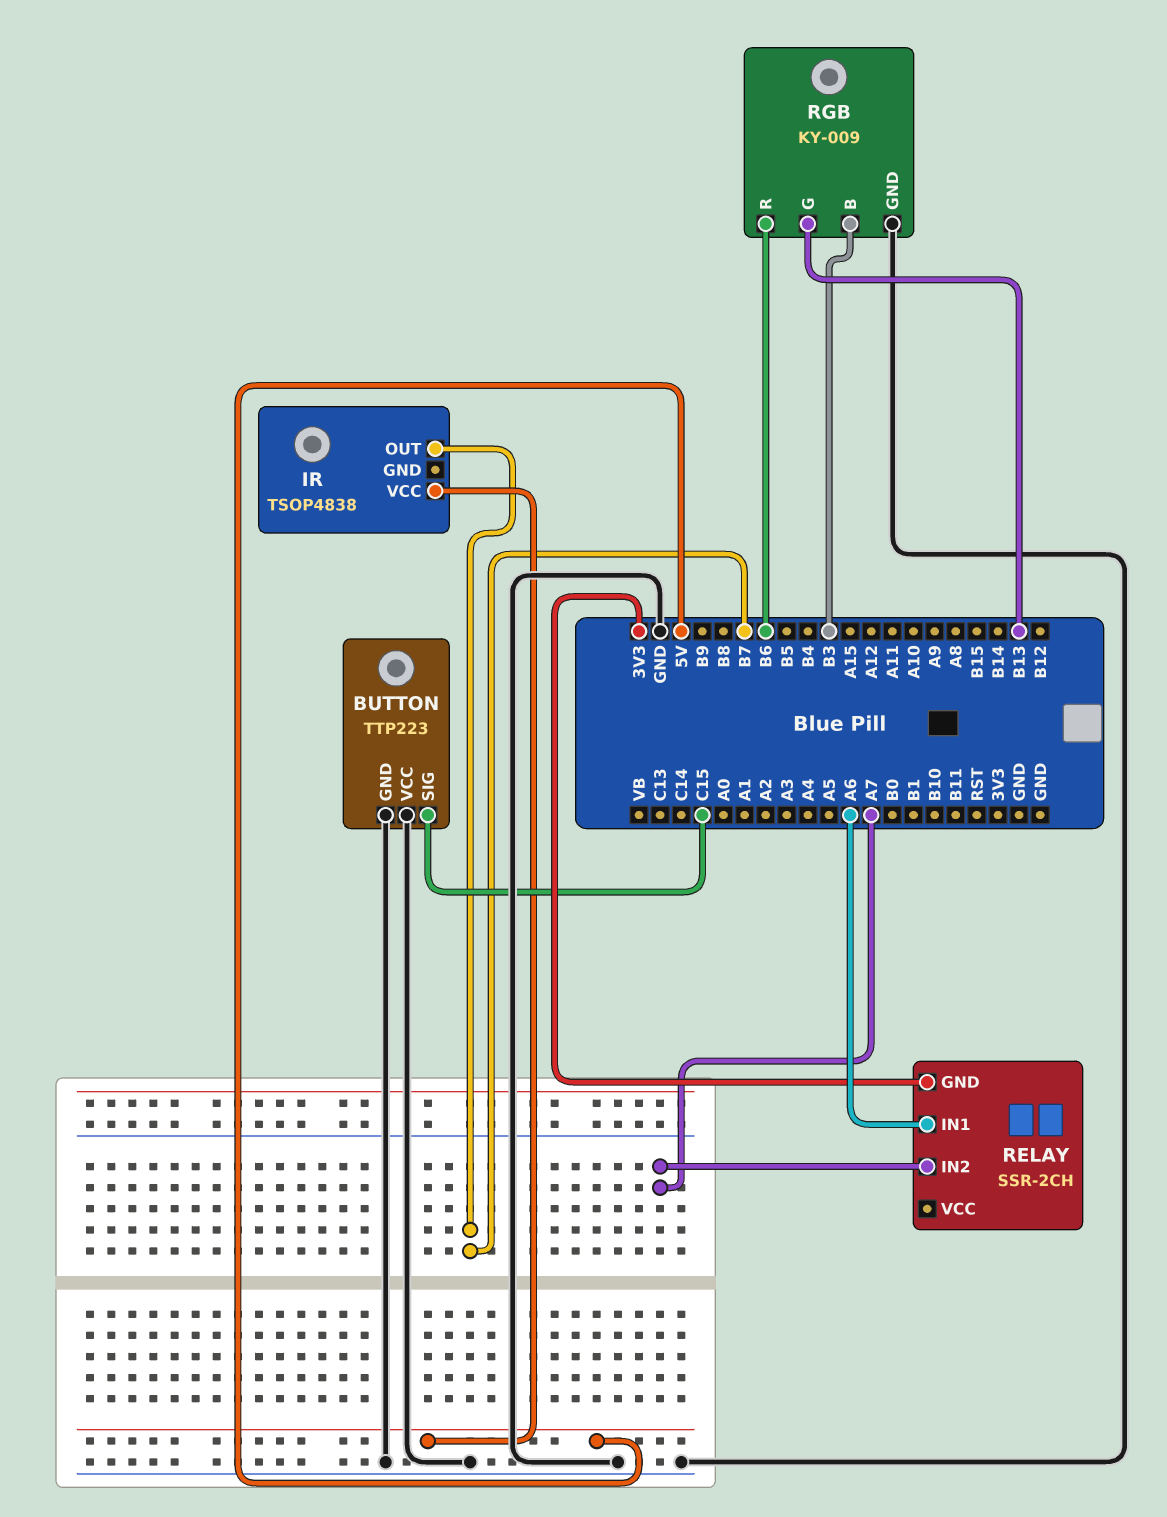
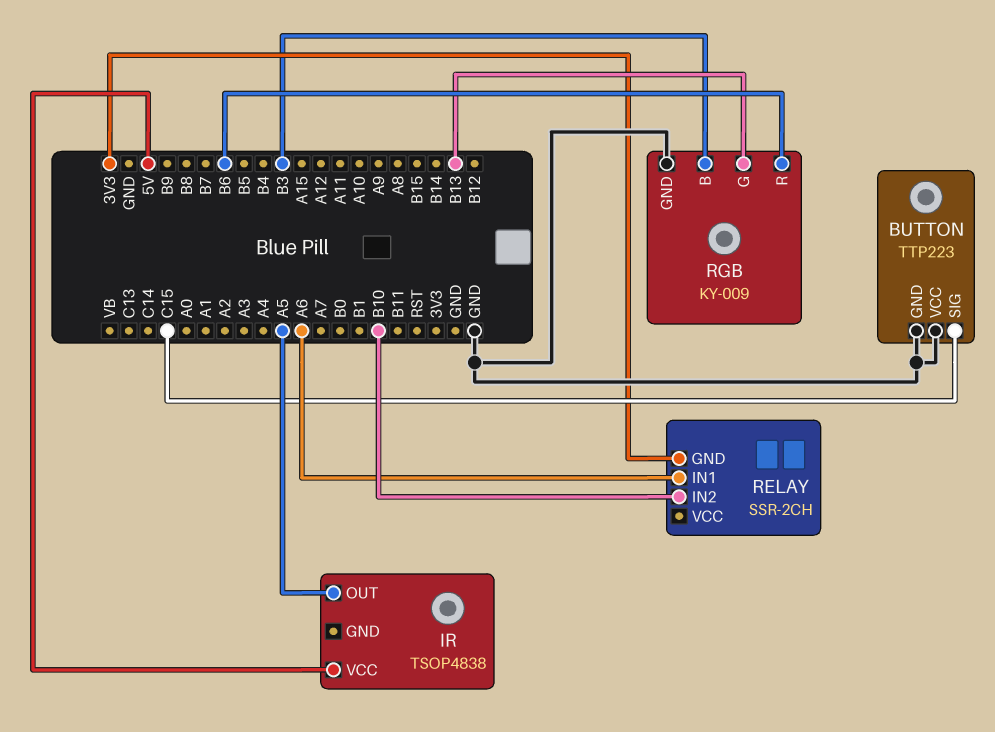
IR pin OUT: B7 -> A5
RELAY pin IN2: A7 -> B10

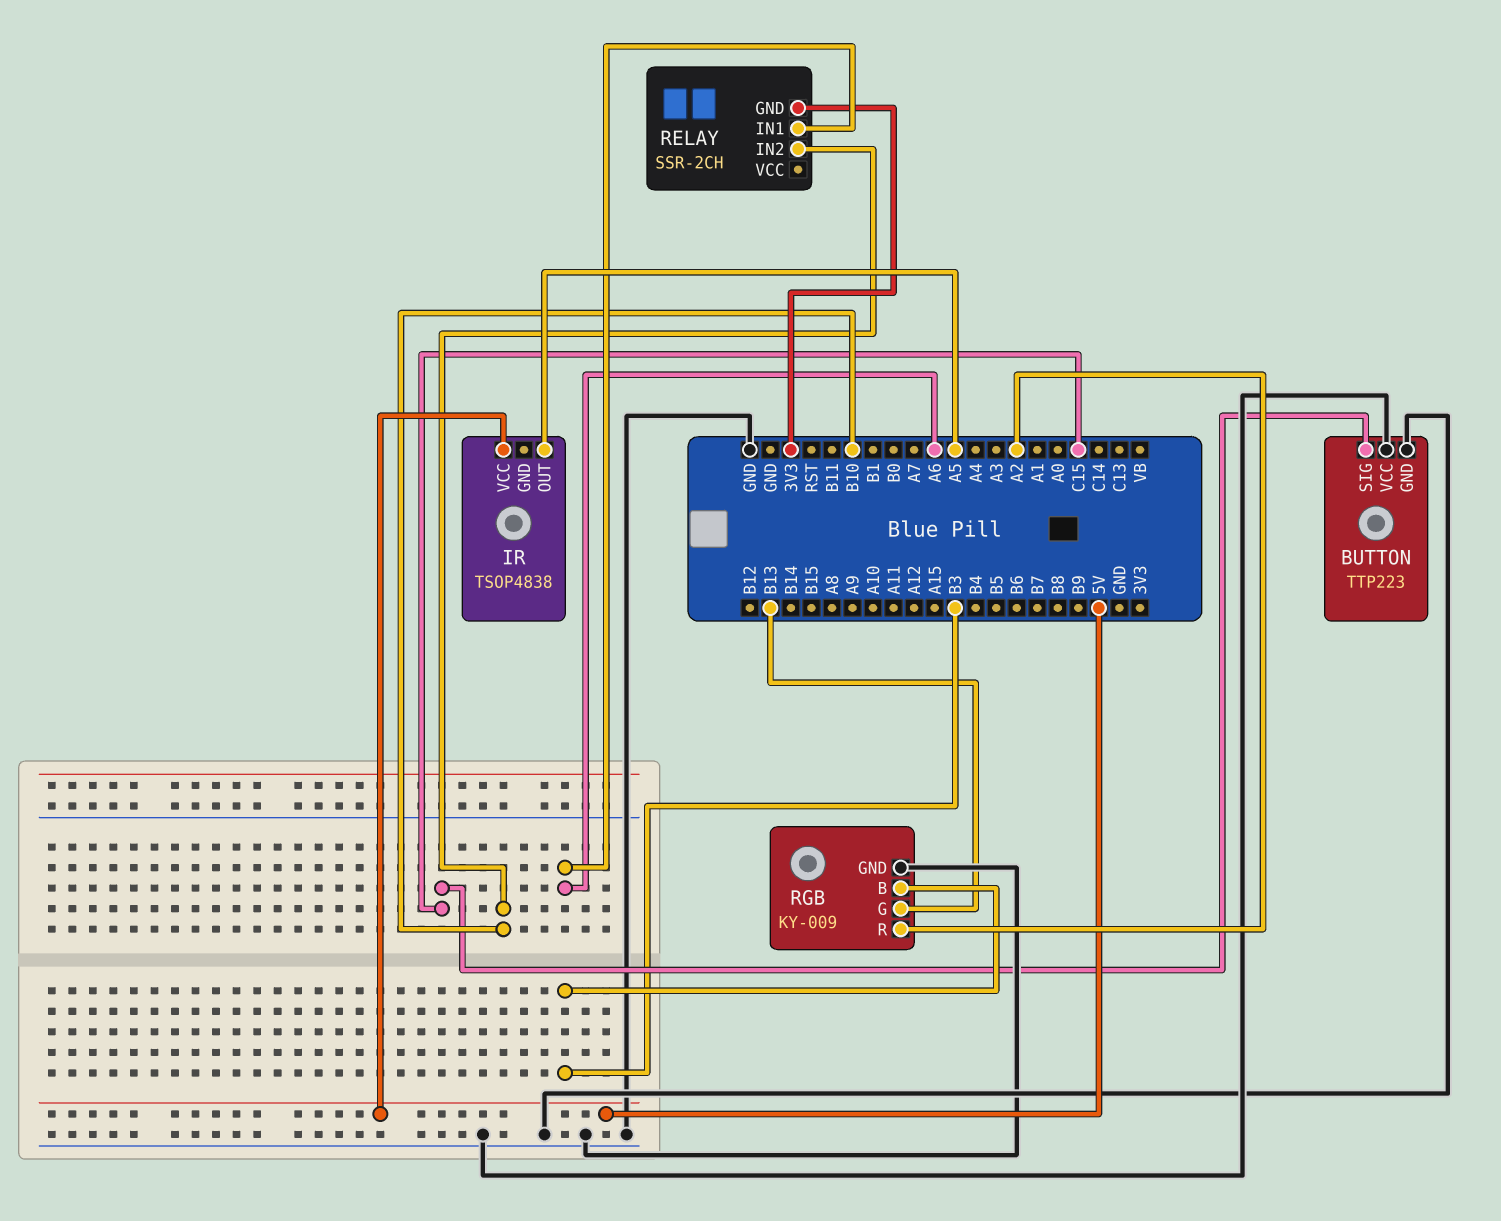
RGB pin R: B6 -> A2

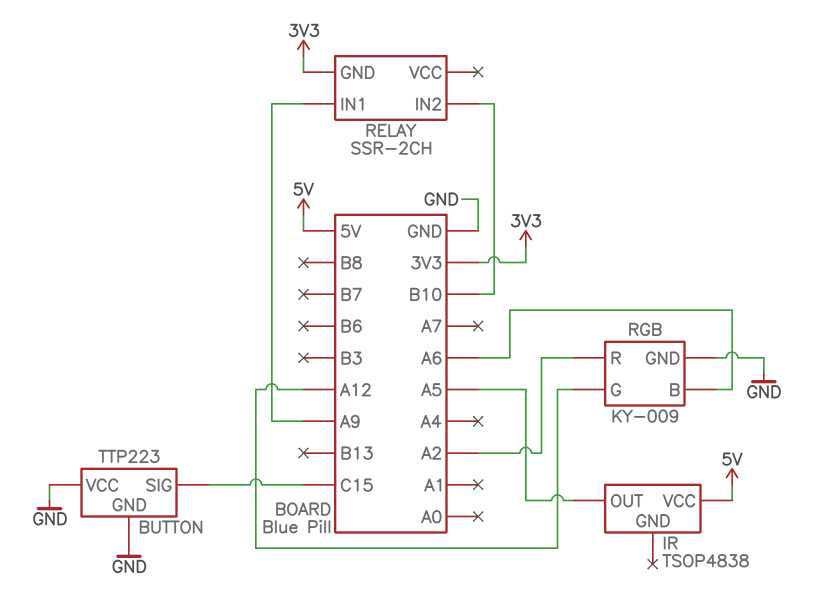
RELAY pin IN1: A6 -> A9
RGB pin B: B3 -> A6
RGB pin G: B13 -> A12

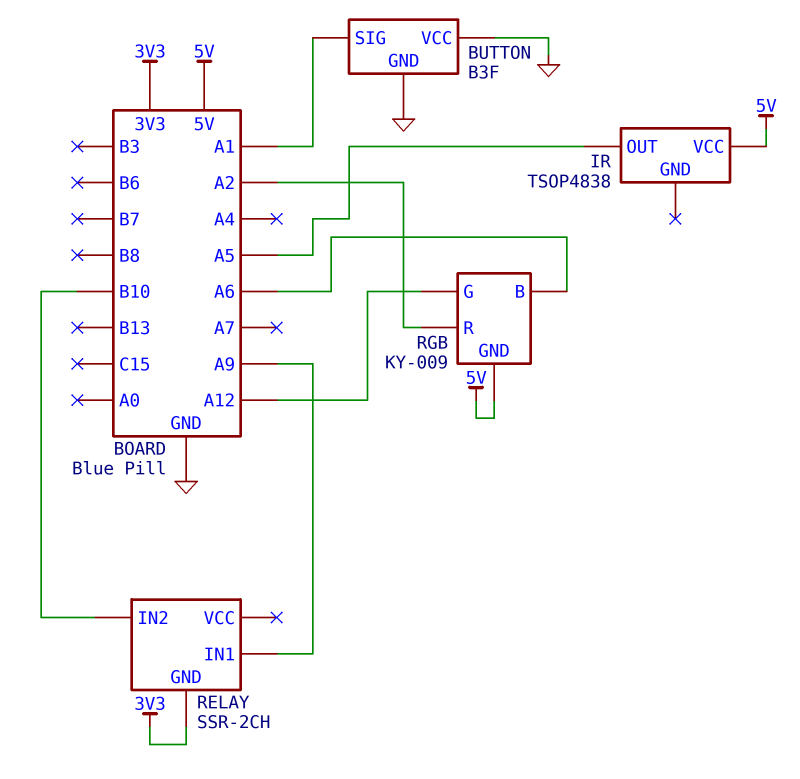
BUTTON: TTP223 -> B3F
BUTTON pin SIG: C15 -> A1
RGB pin GND: GND -> 5V

